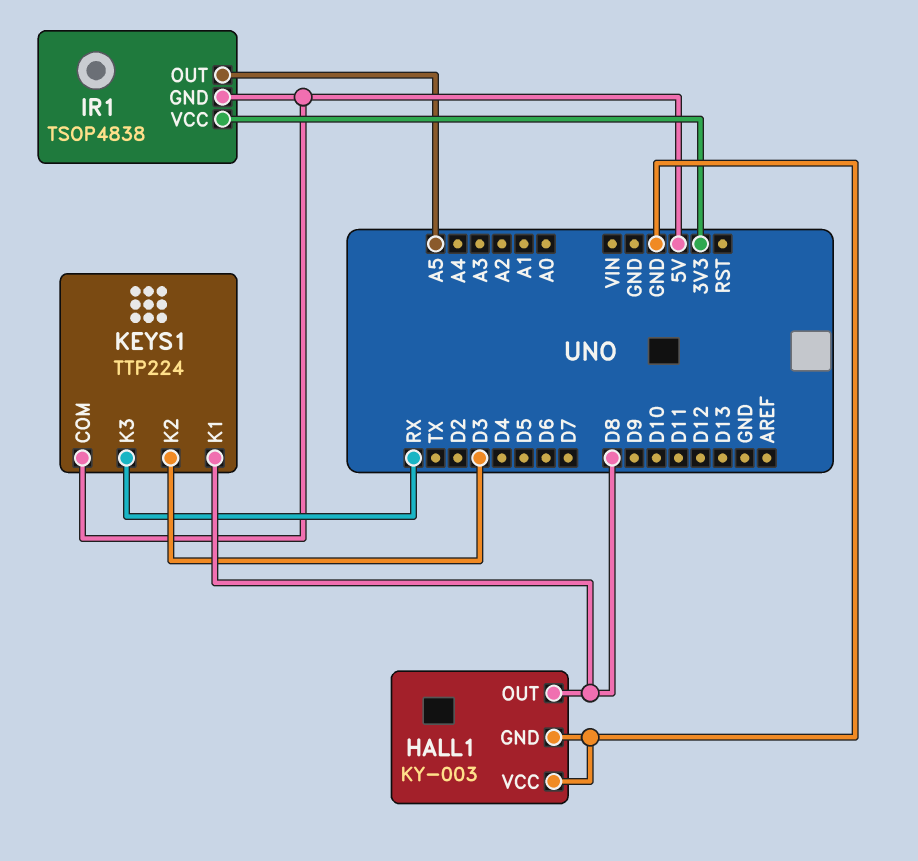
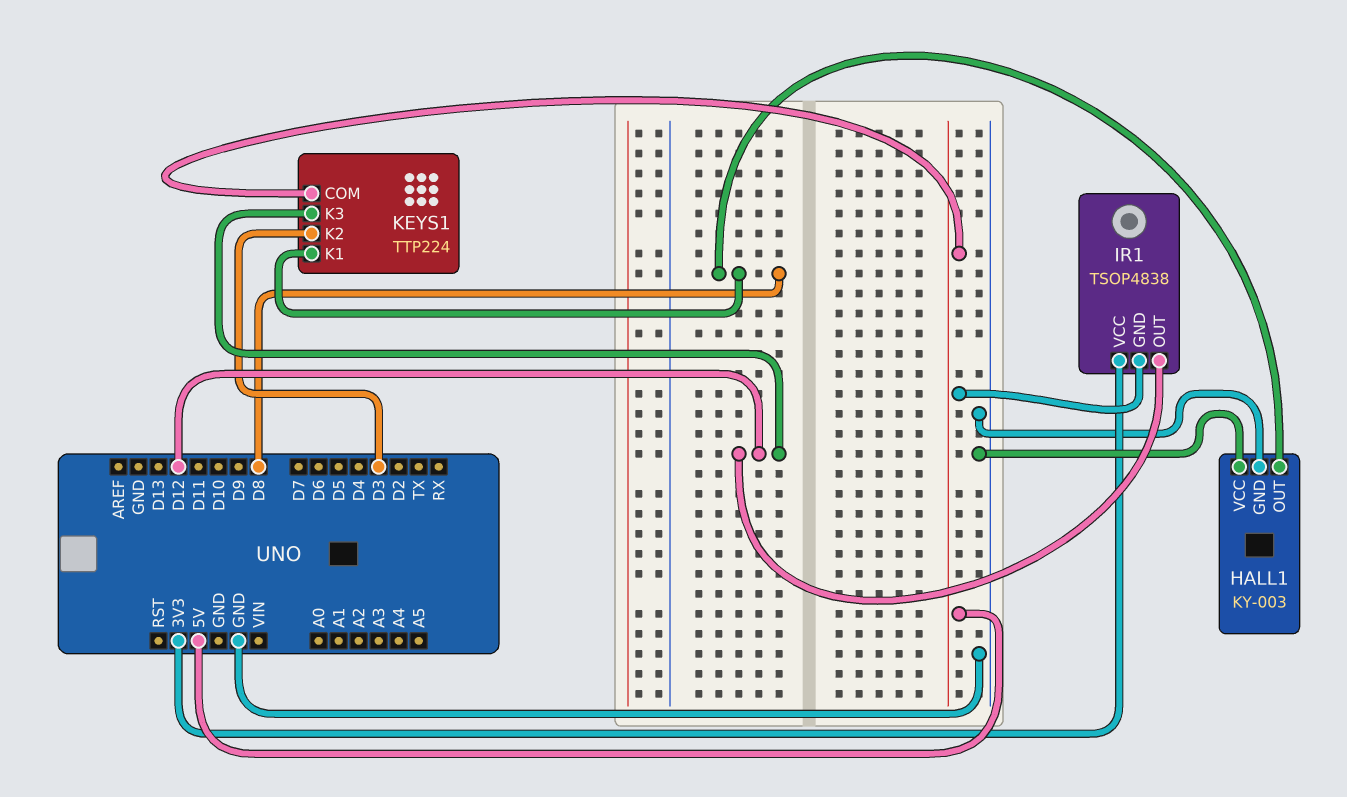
IR1 pin OUT: A5 -> D12
KEYS1 pin K3: RX -> D12

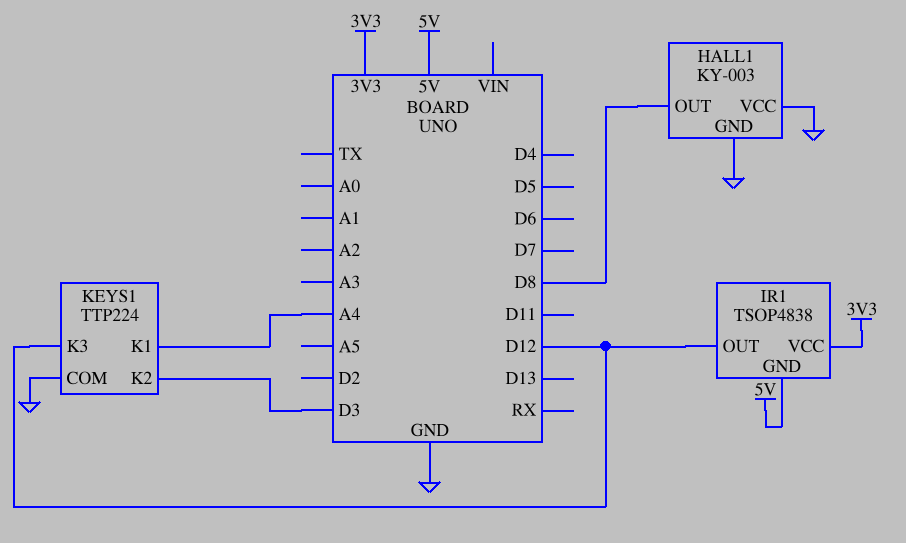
KEYS1 pin COM: 5V -> GND
KEYS1 pin K1: D8 -> A4

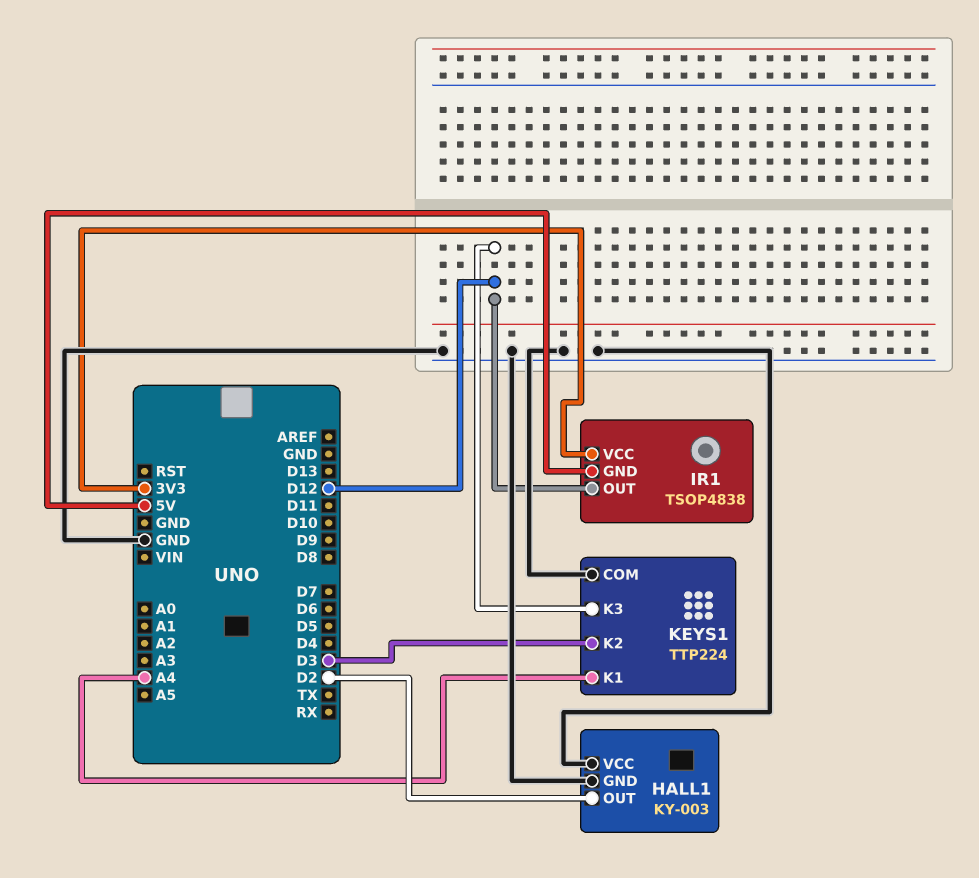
HALL1 pin OUT: D8 -> D2

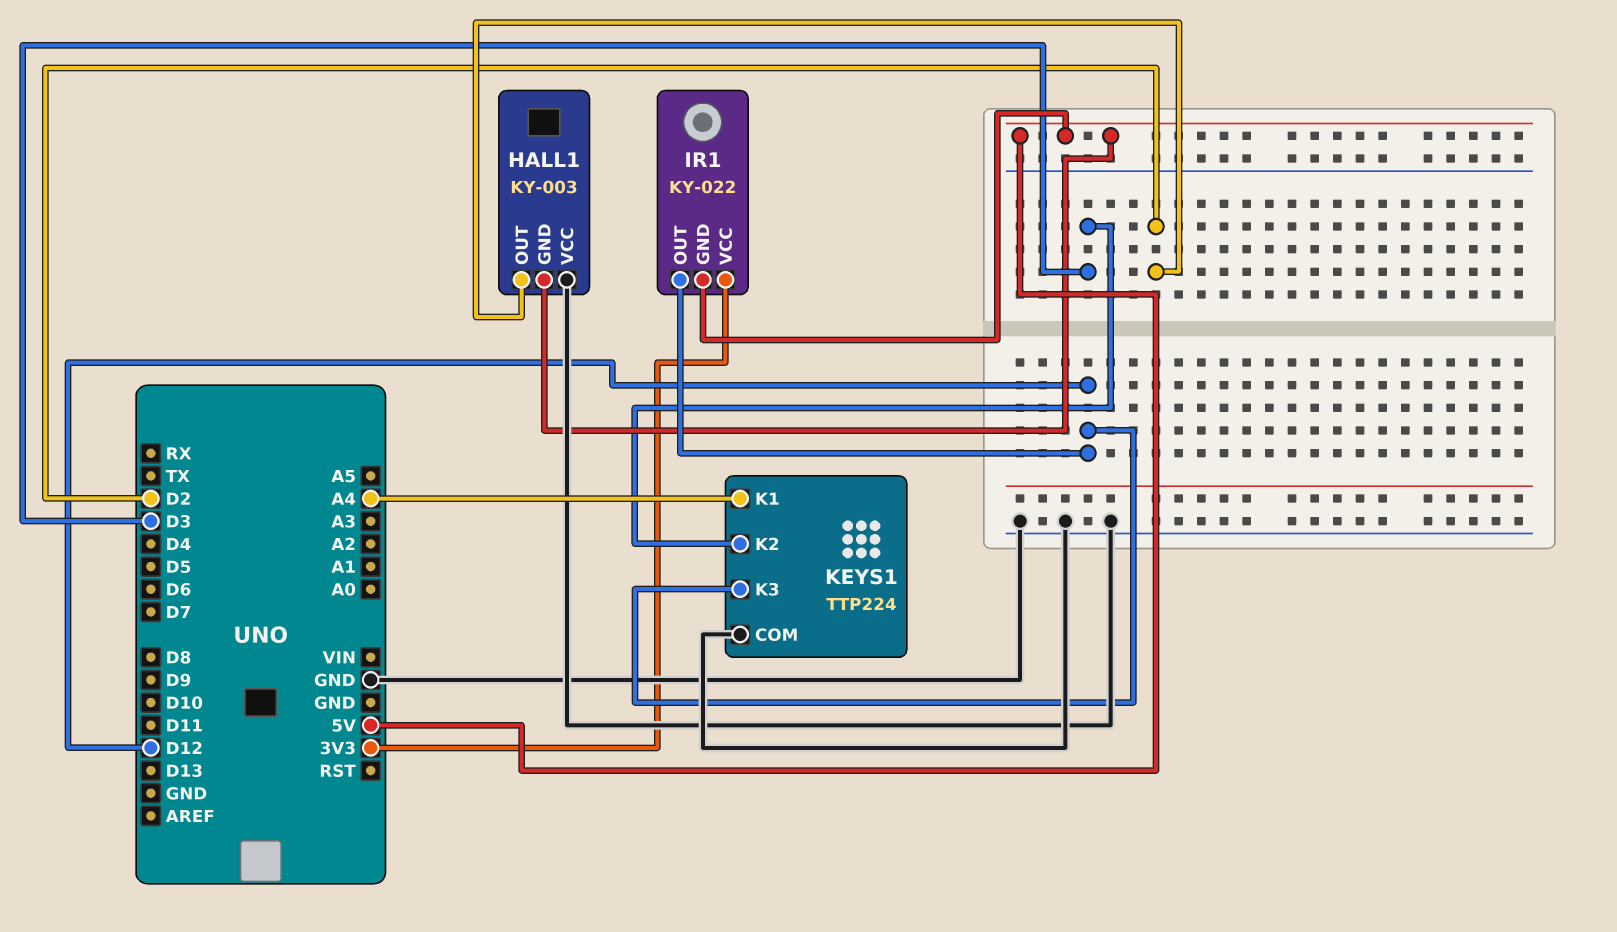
HALL1 pin GND: GND -> 5V
IR1: TSOP4838 -> KY-022

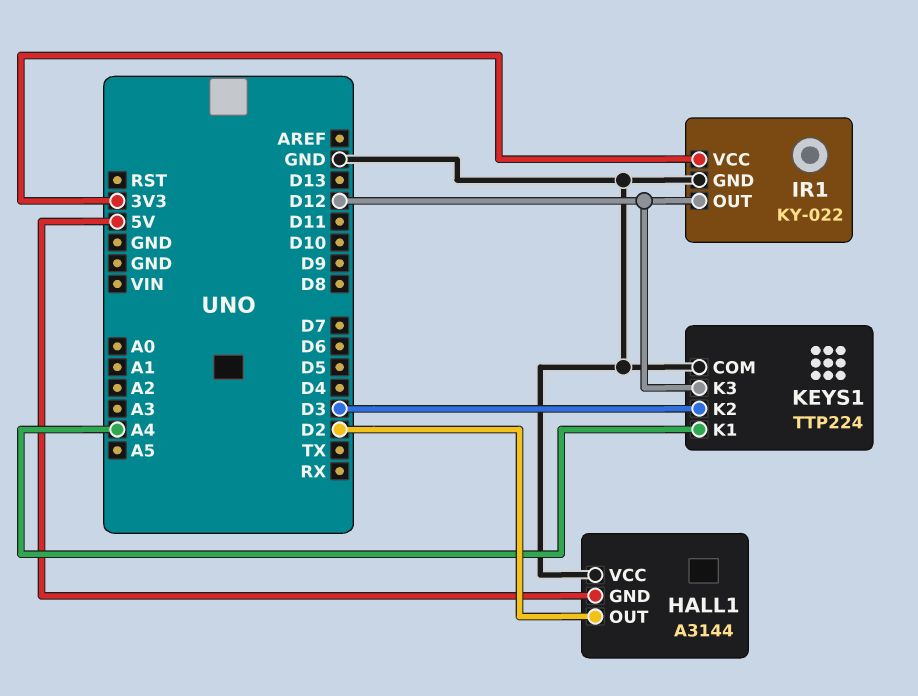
HALL1: KY-003 -> A3144
IR1 pin GND: 5V -> GND

